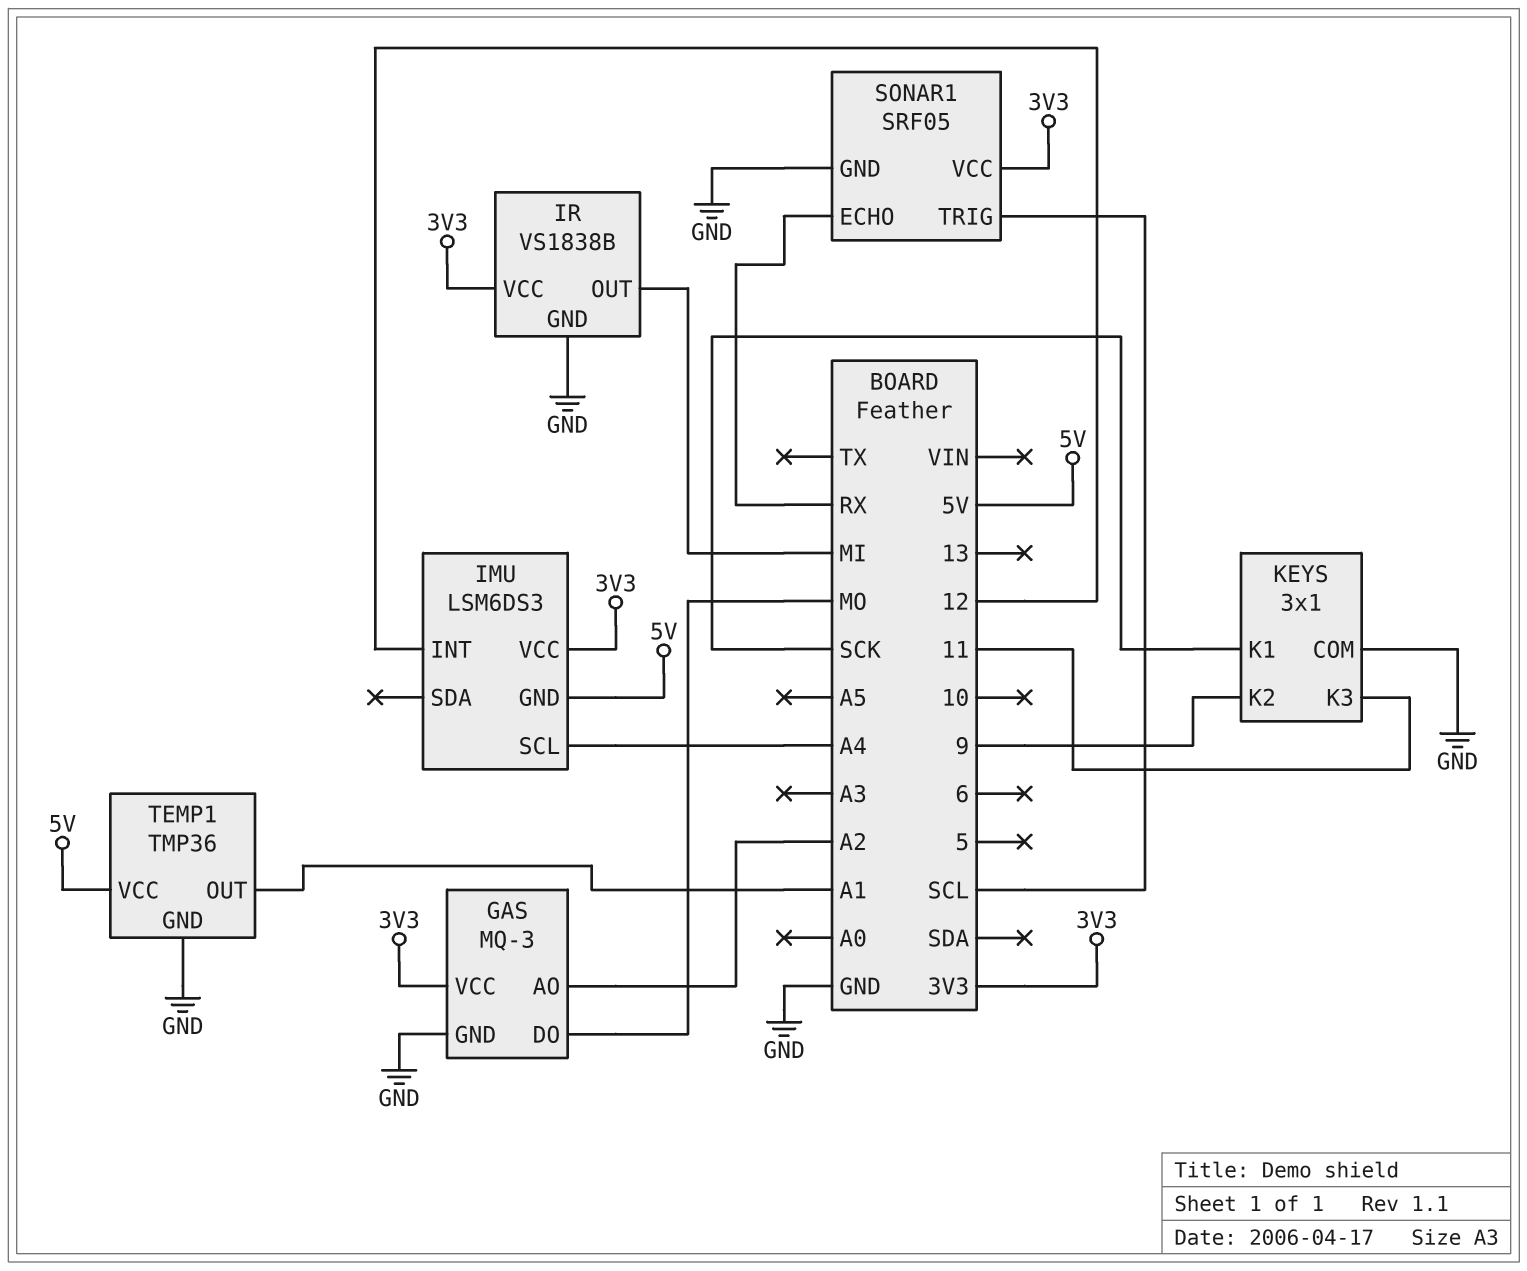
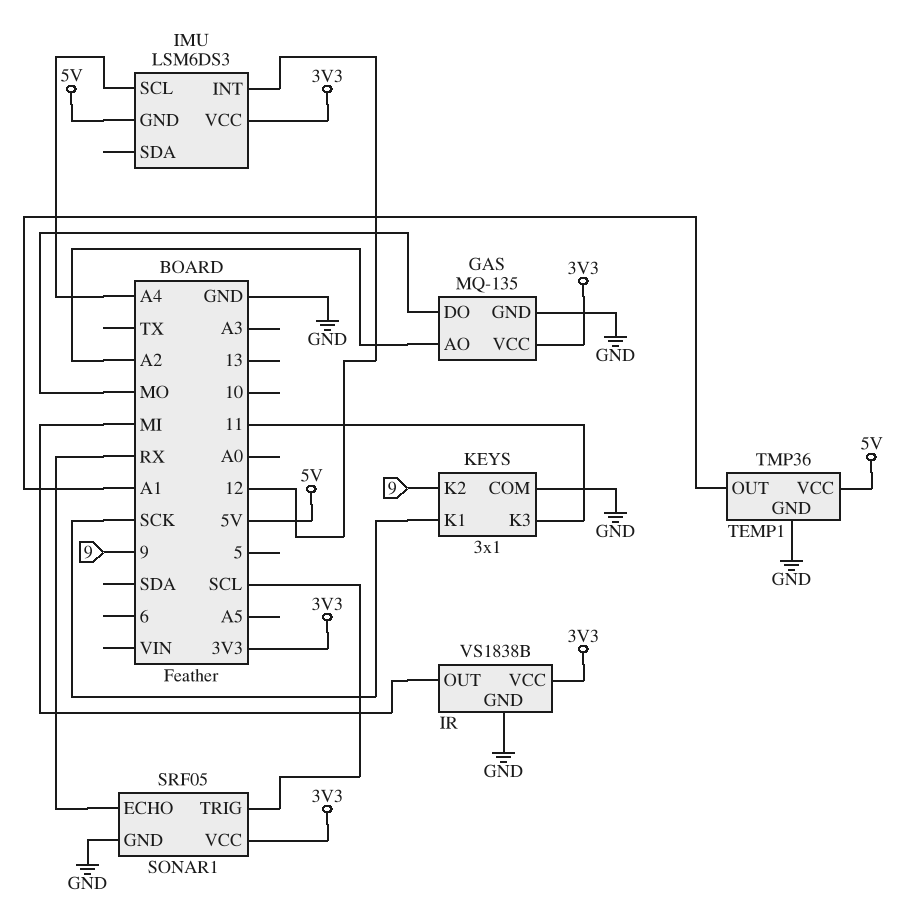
GAS: MQ-3 -> MQ-135

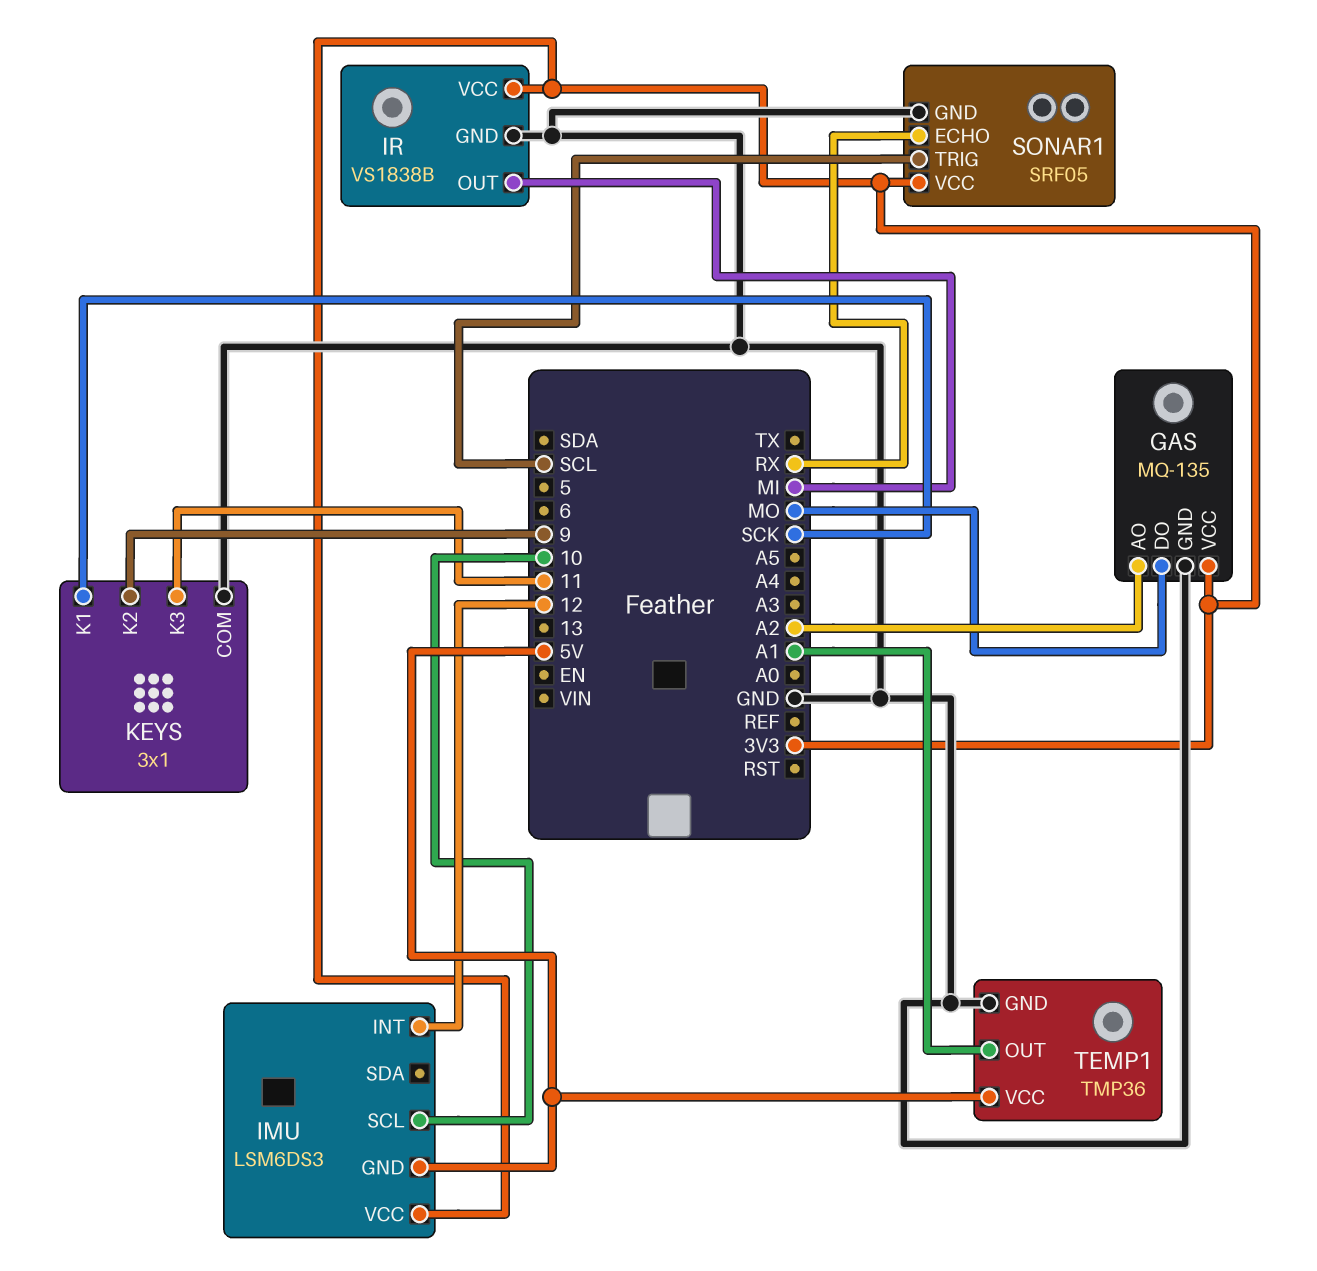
IMU pin SCL: A4 -> 10

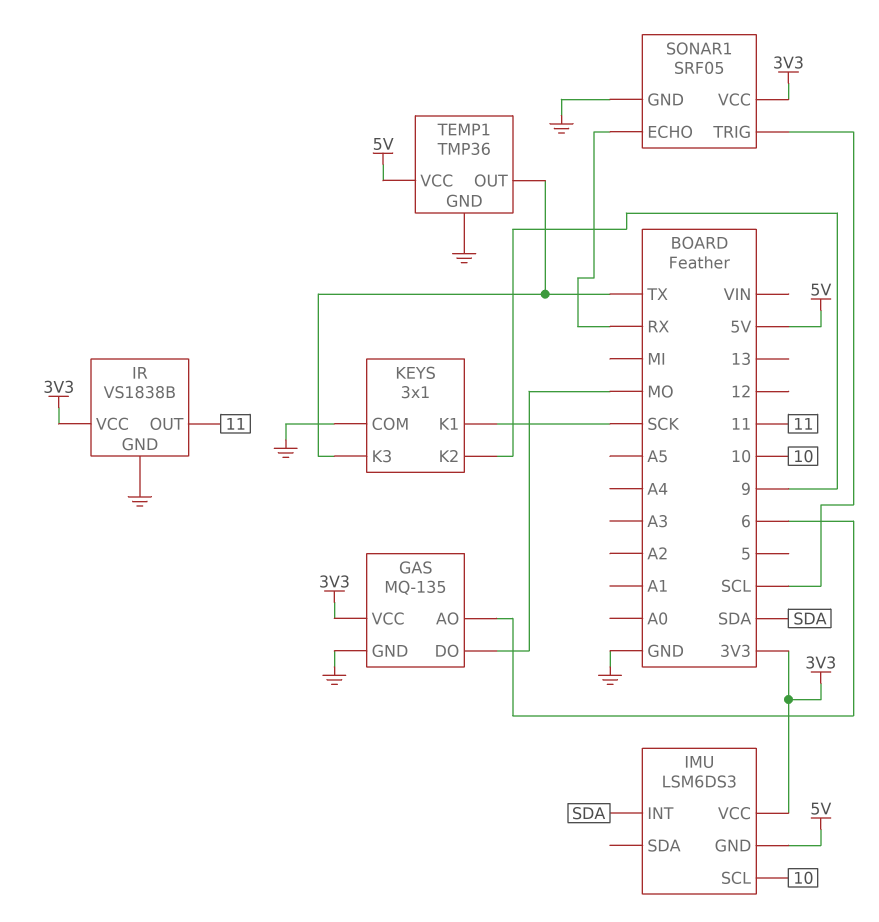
GAS pin AO: A2 -> 6
IMU pin INT: 12 -> SDA
IR pin OUT: MI -> 11
KEYS pin K3: 11 -> TX
TEMP1 pin OUT: A1 -> TX

